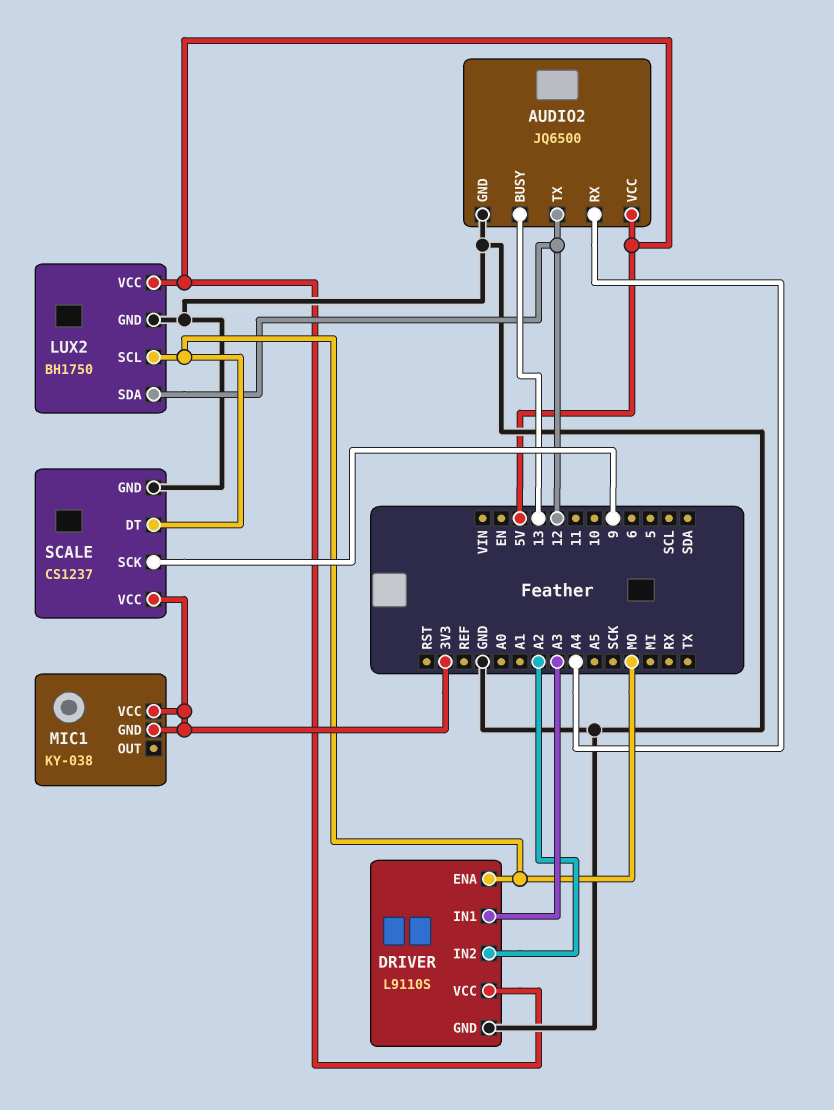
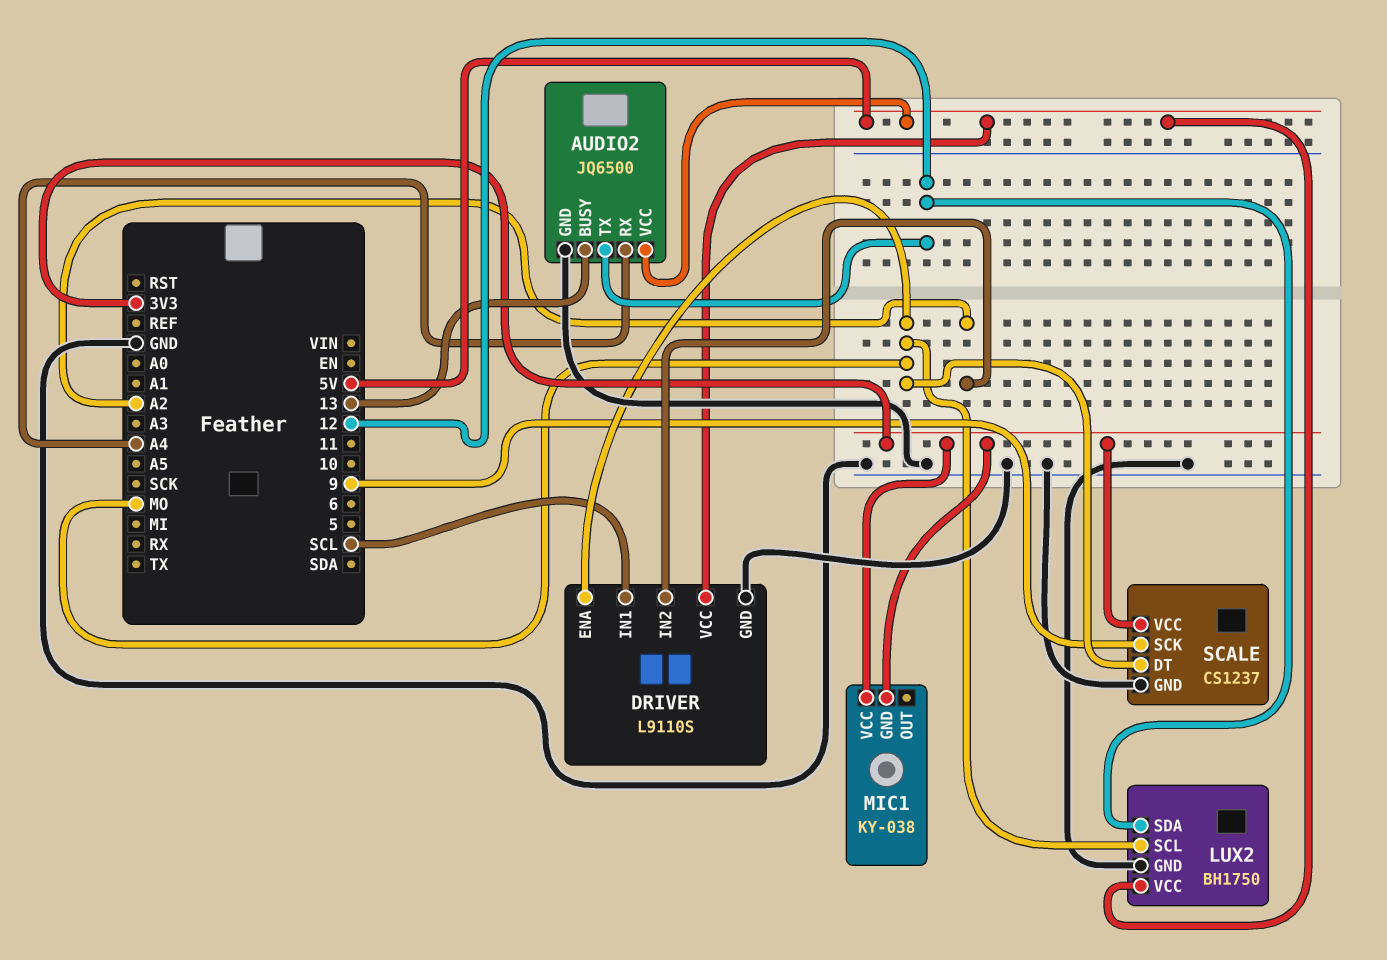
DRIVER pin IN1: A3 -> SCL

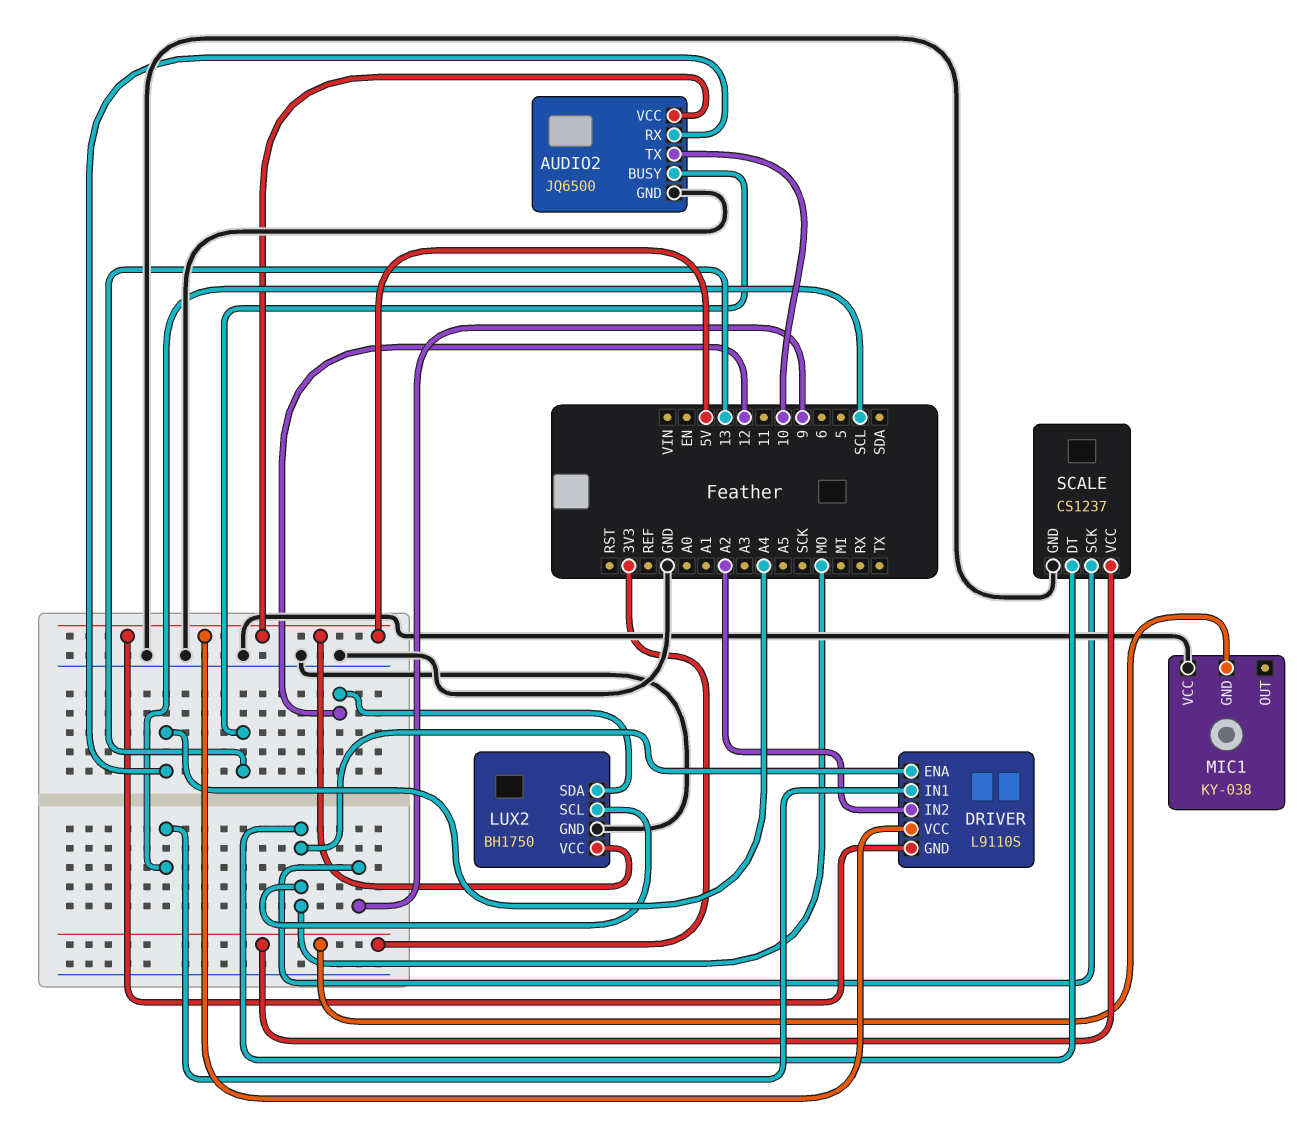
AUDIO2 pin TX: 12 -> 10
DRIVER pin GND: GND -> 5V
MIC1 pin VCC: 3V3 -> GND

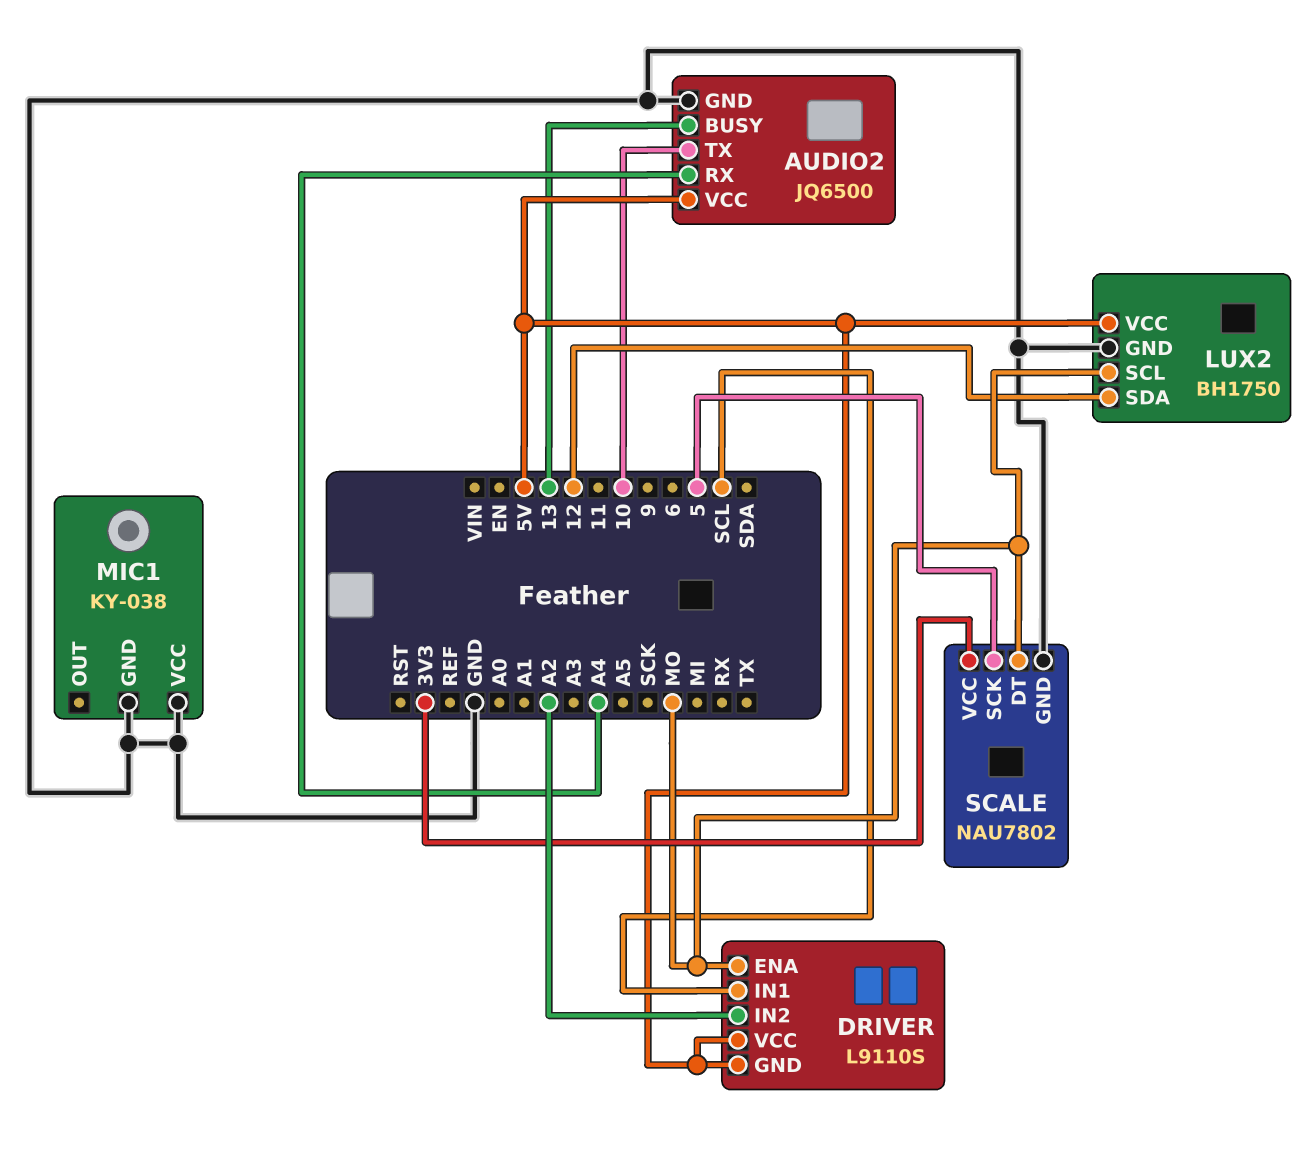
MIC1 pin GND: 3V3 -> GND
SCALE: CS1237 -> NAU7802
SCALE pin SCK: 9 -> 5

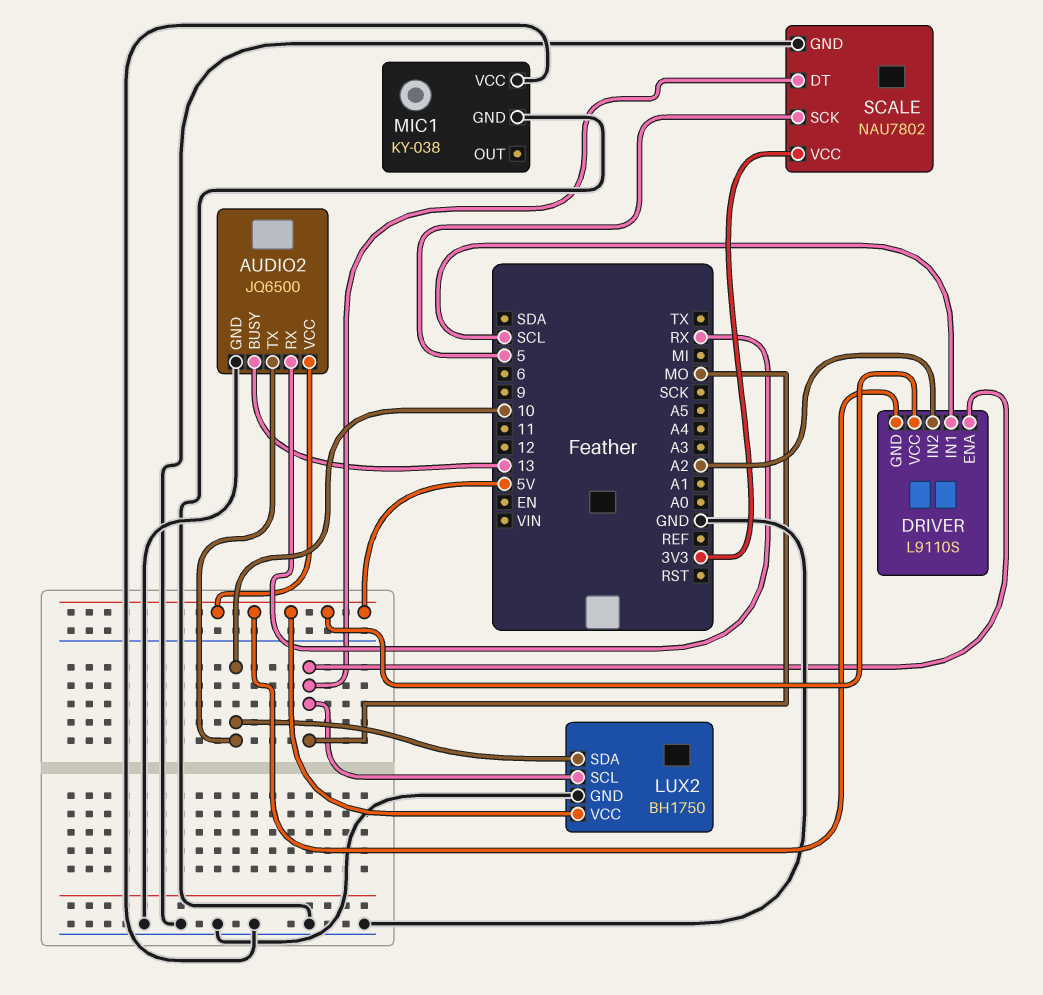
AUDIO2 pin RX: A4 -> RX
LUX2 pin SDA: 12 -> 10

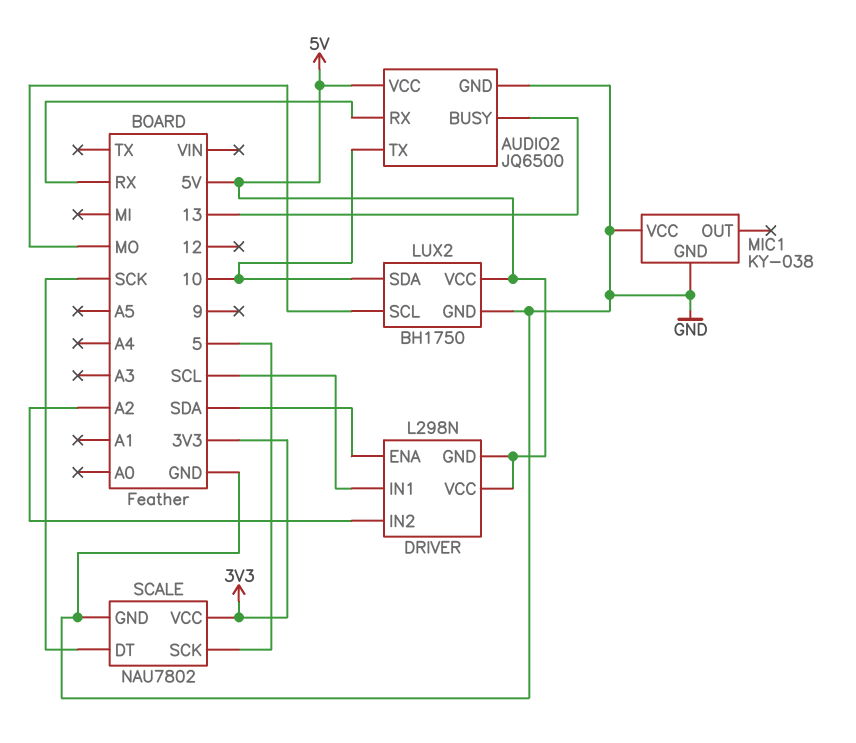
DRIVER: L9110S -> L298N
DRIVER pin ENA: MO -> SDA
SCALE pin DT: MO -> SCK

